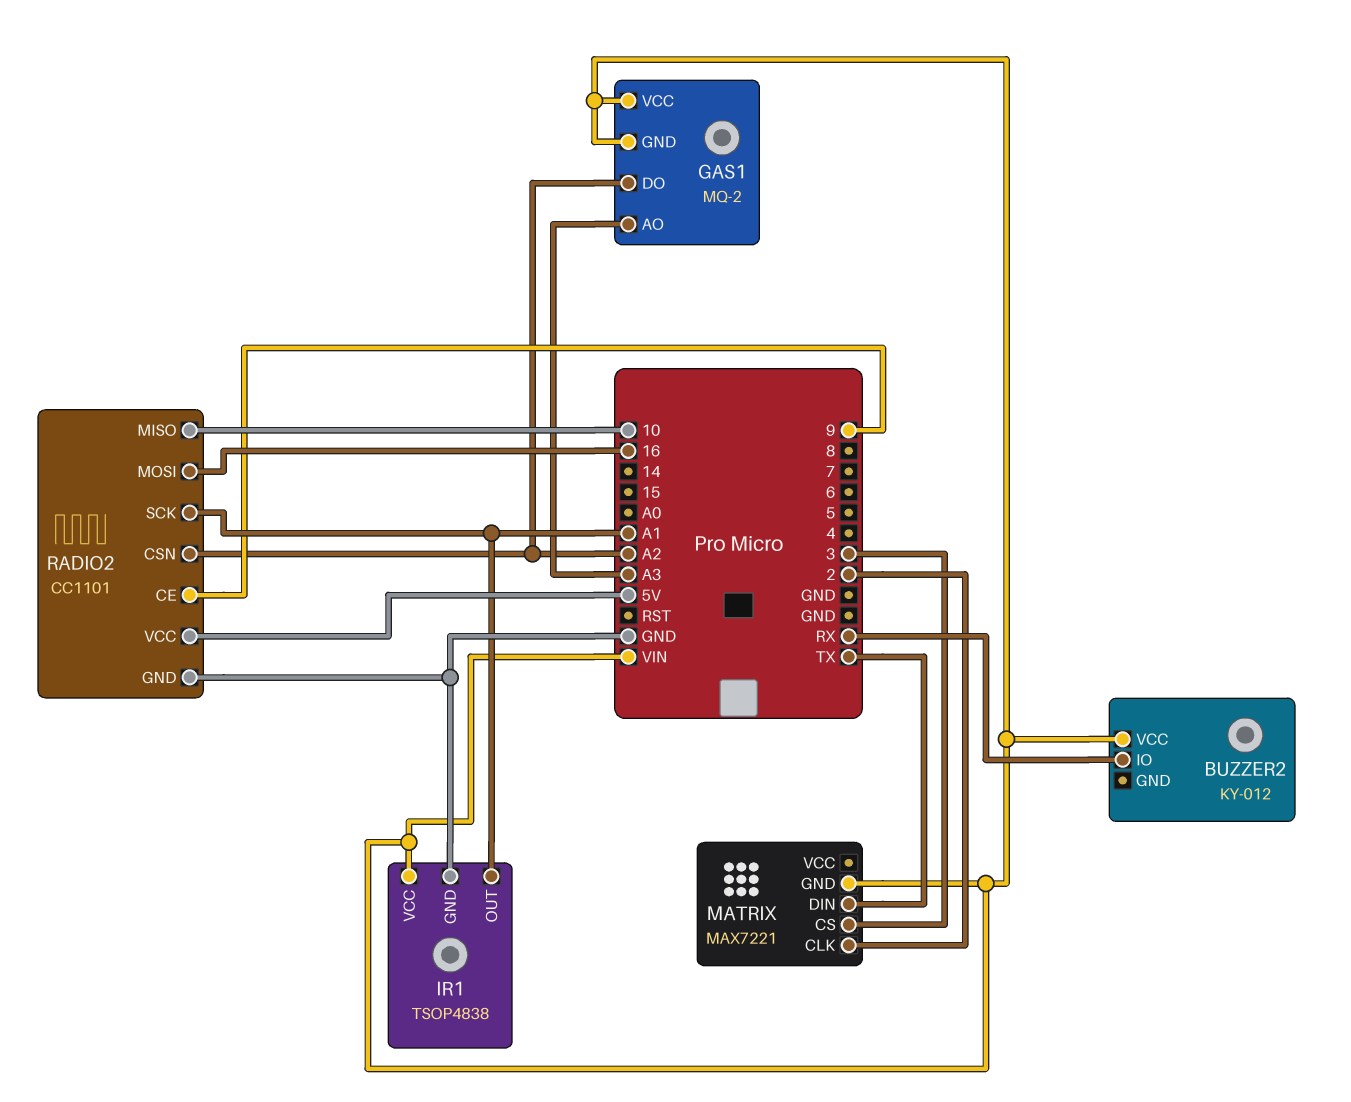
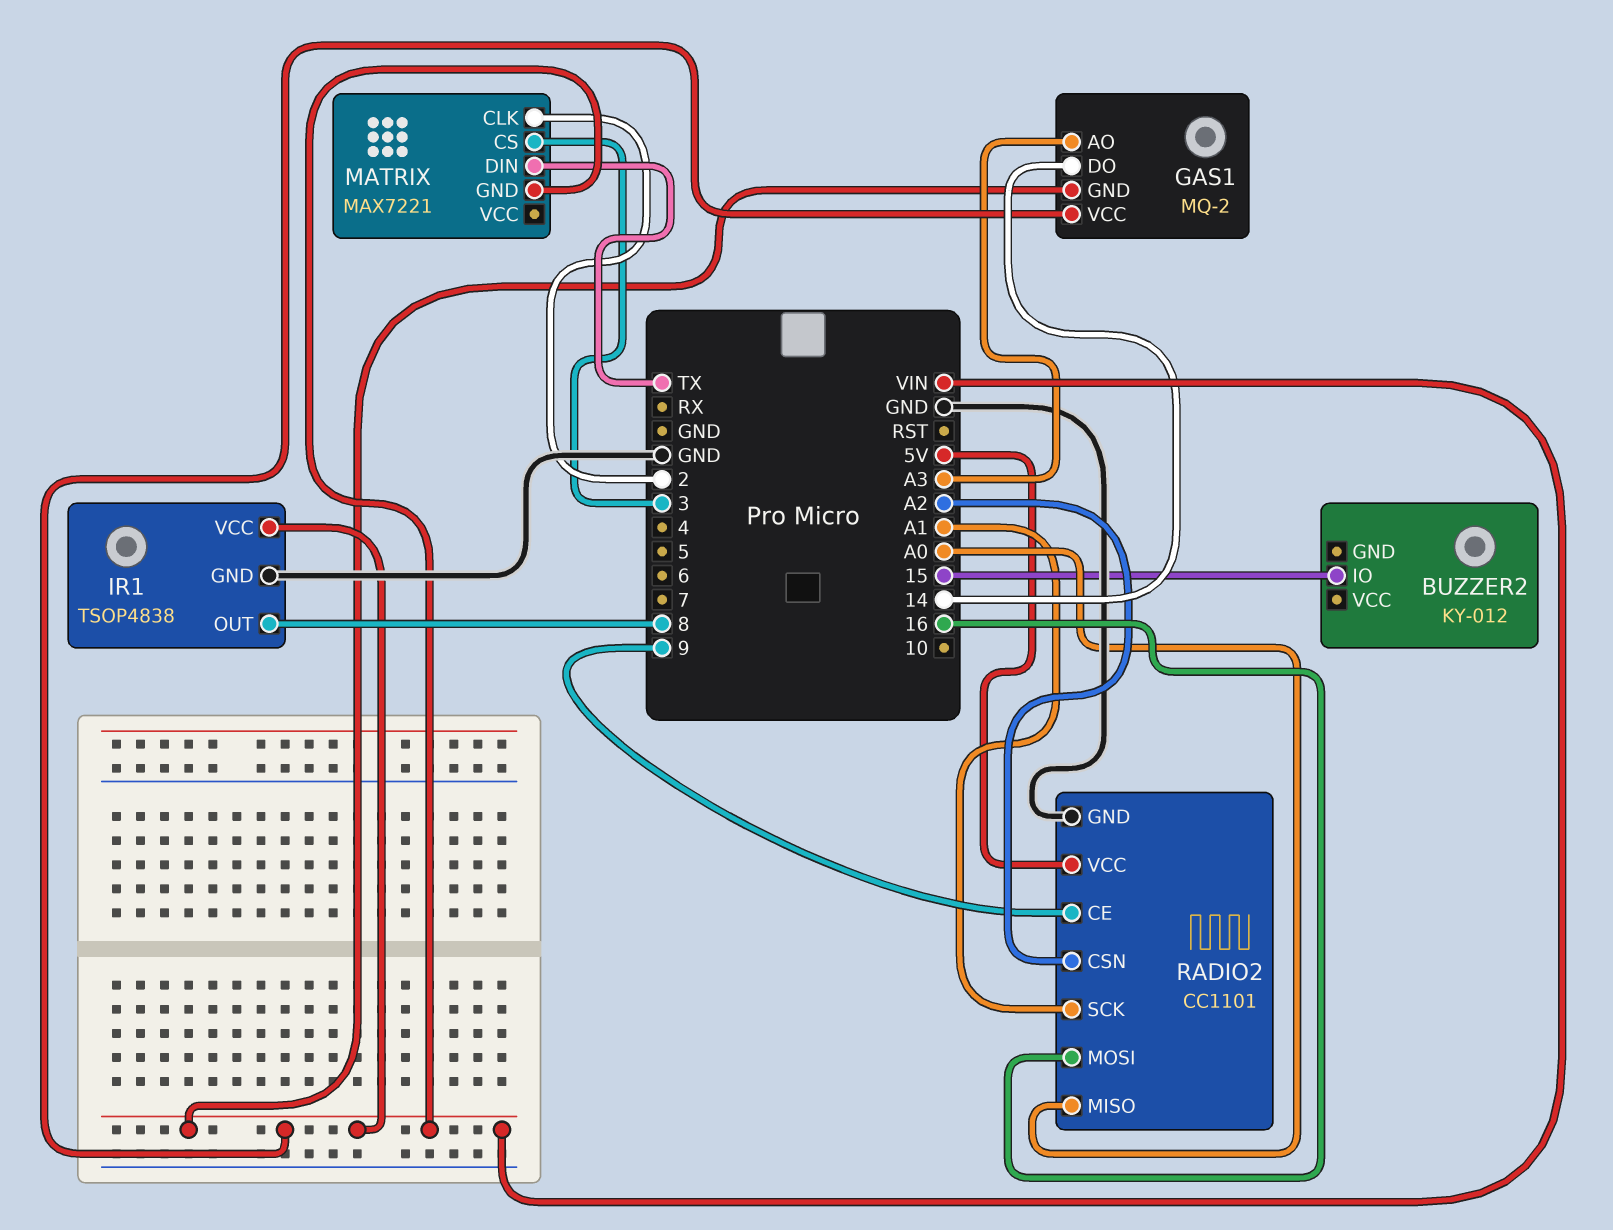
BUZZER2 pin IO: RX -> 15
BUZZER2 pin VCC: VIN -> none
GAS1 pin DO: A2 -> 14
IR1 pin OUT: A1 -> 8
RADIO2 pin MISO: 10 -> A0

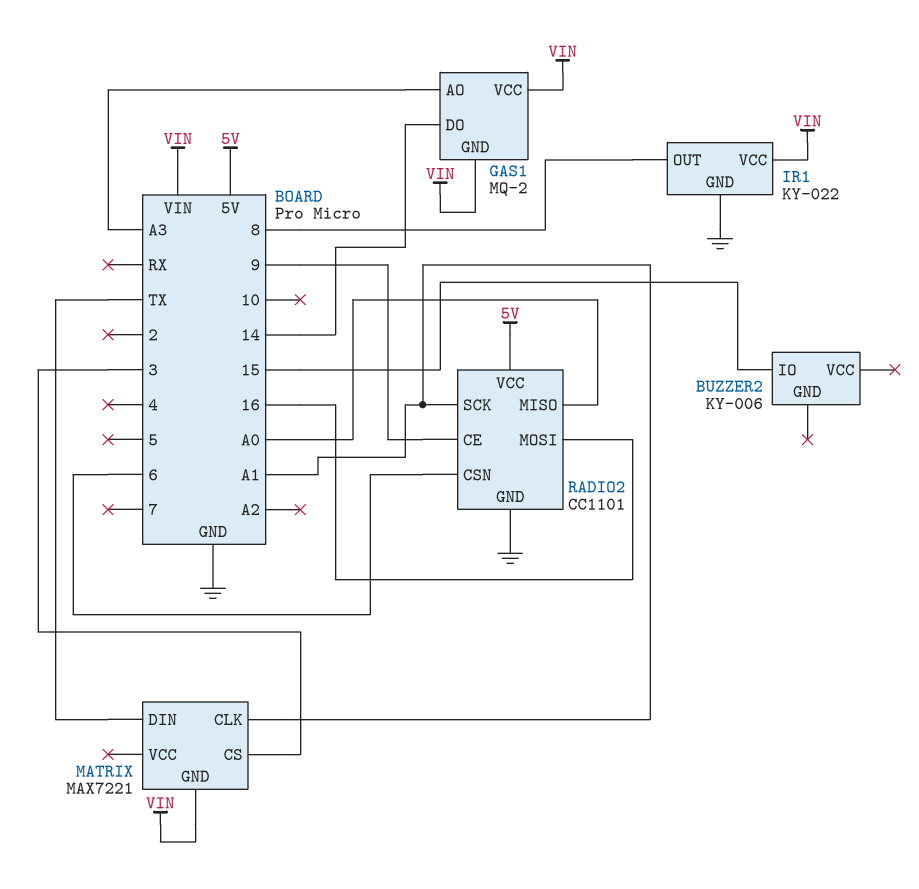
BUZZER2: KY-012 -> KY-006
IR1: TSOP4838 -> KY-022
MATRIX pin CLK: 2 -> A1
RADIO2 pin CSN: A2 -> 6

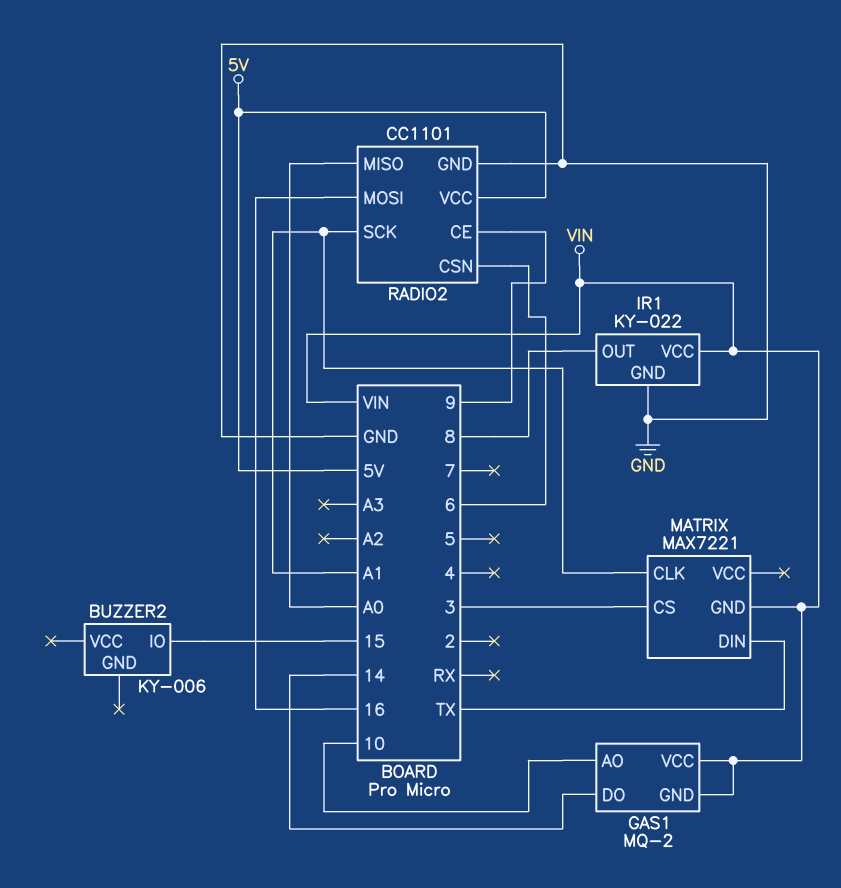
GAS1 pin AO: A3 -> 10

